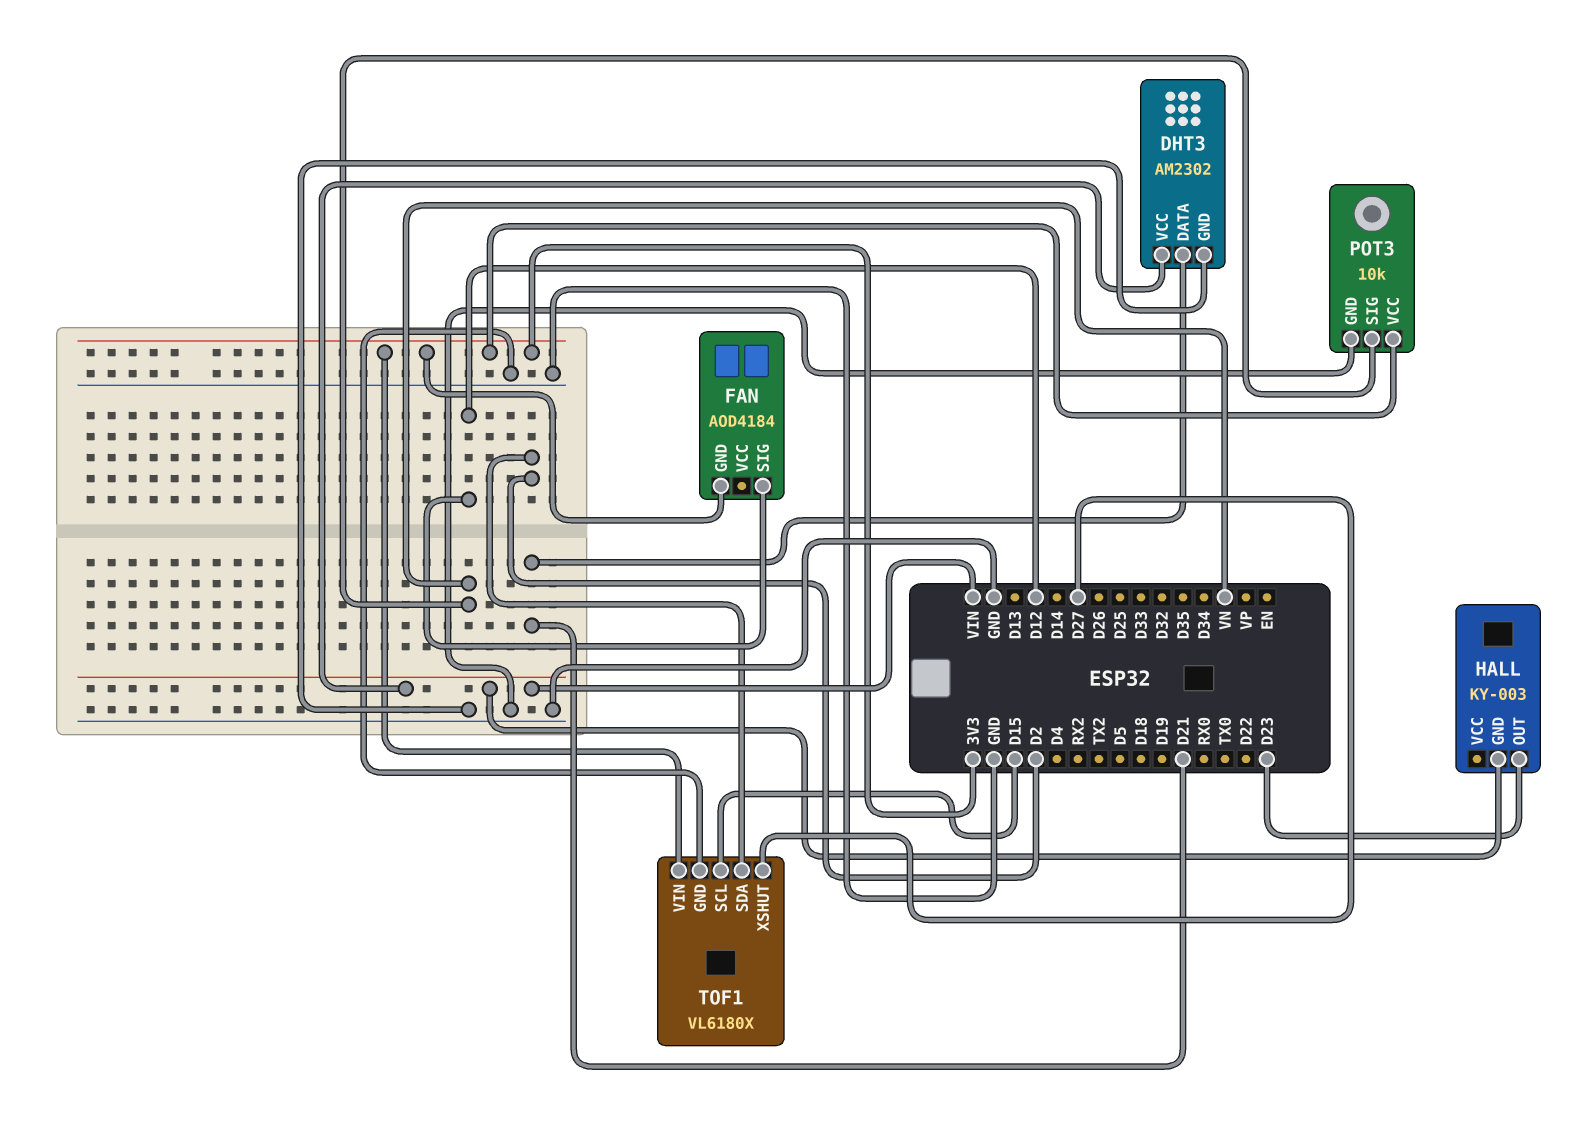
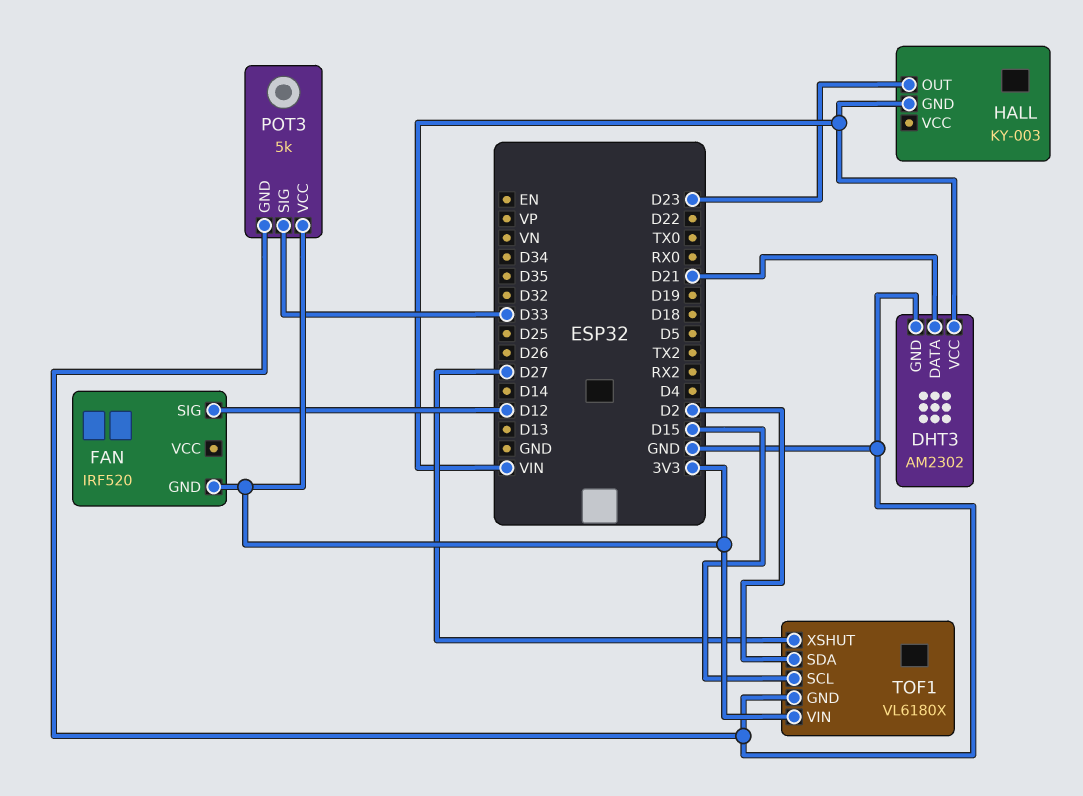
FAN: AOD4184 -> IRF520
POT3: 10k -> 5k
POT3 pin SIG: VN -> D33

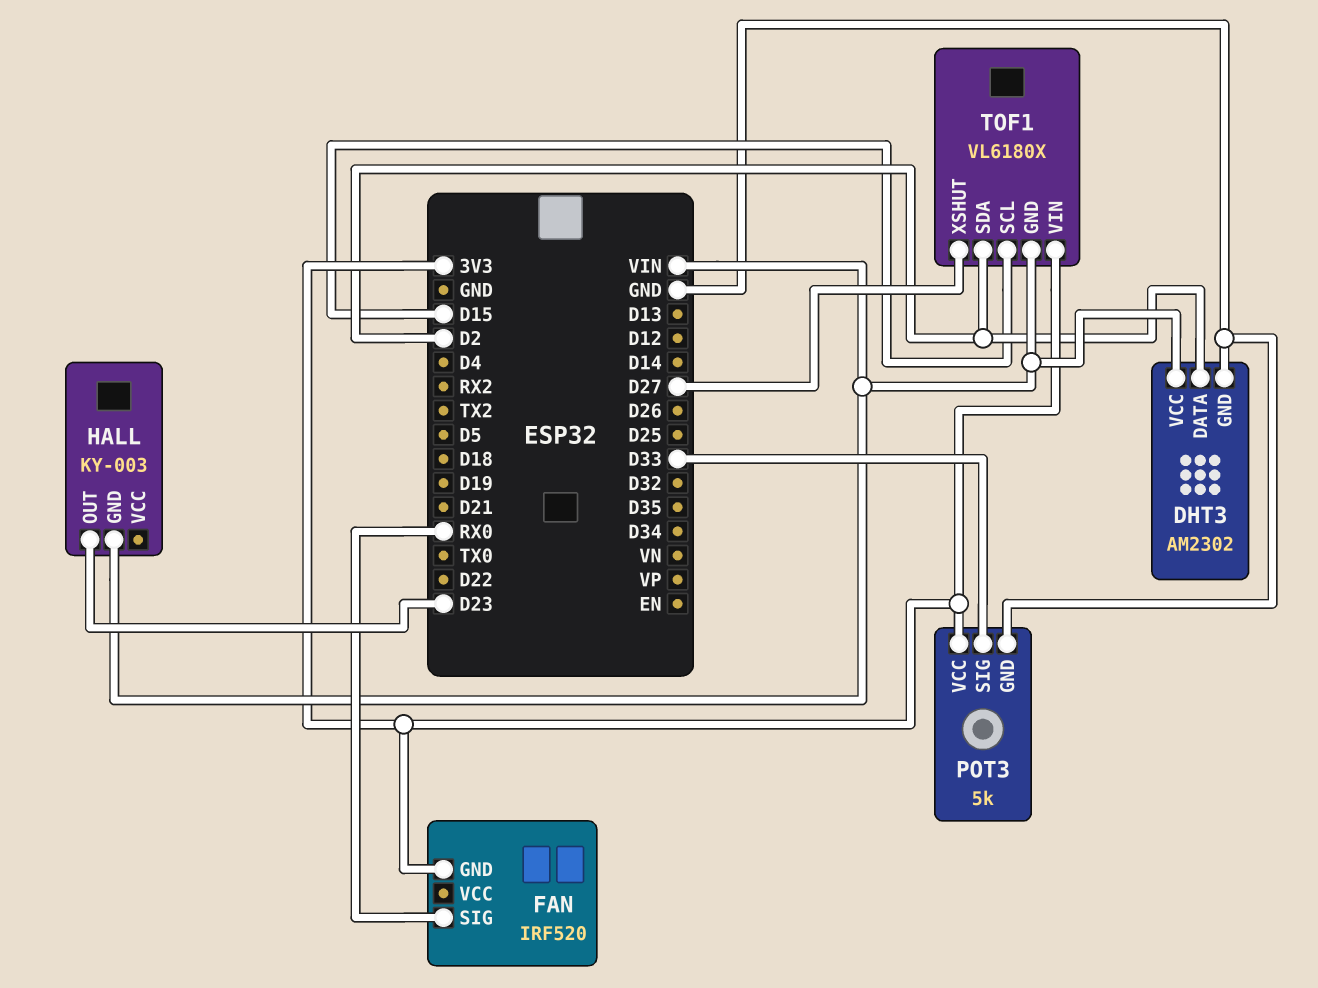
DHT3 pin DATA: D21 -> D2
FAN pin SIG: D12 -> RX0
TOF1 pin GND: GND -> VIN

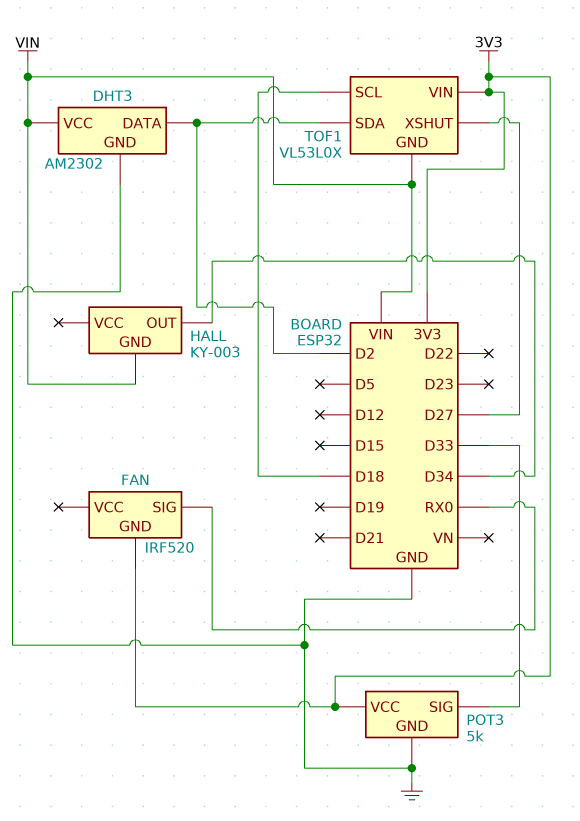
HALL pin OUT: D23 -> D34
TOF1: VL6180X -> VL53L0X
TOF1 pin SCL: D15 -> D18

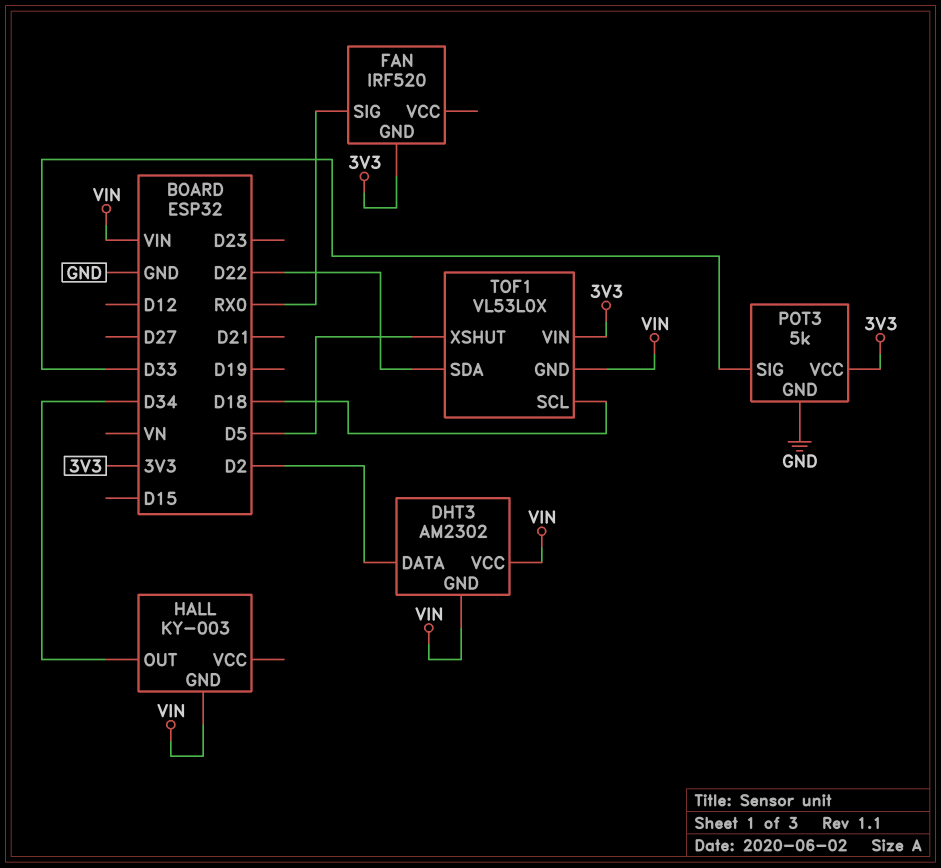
DHT3 pin GND: GND -> VIN
TOF1 pin SDA: D2 -> D22
TOF1 pin XSHUT: D27 -> D5

